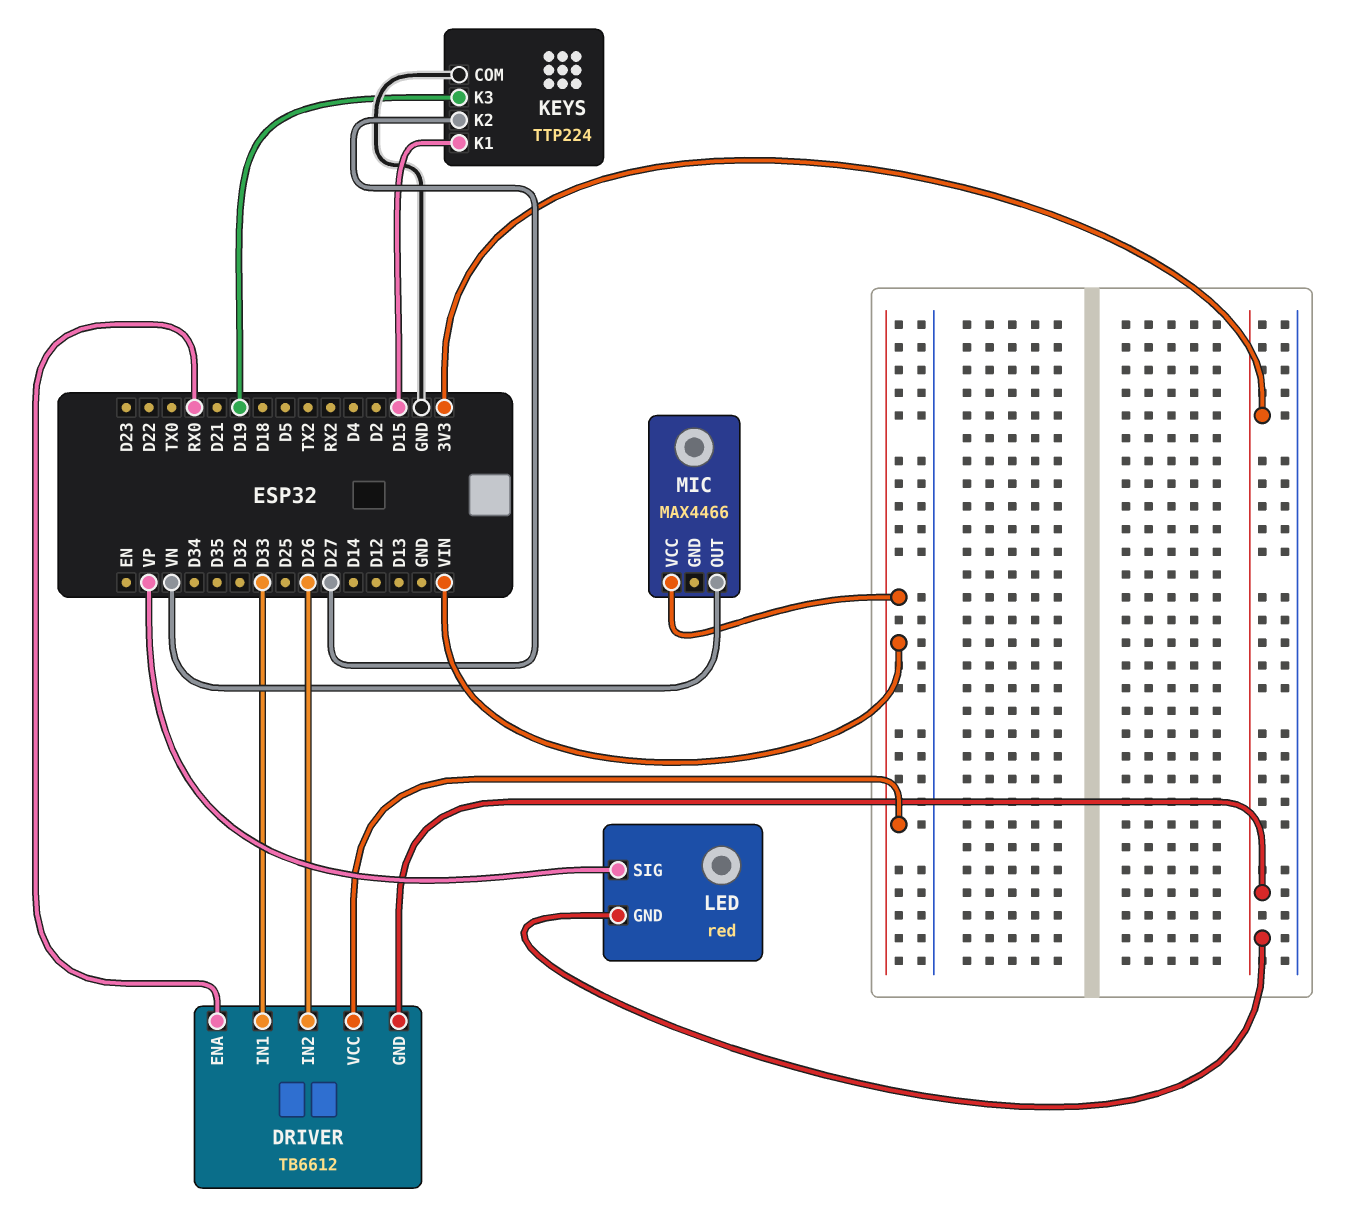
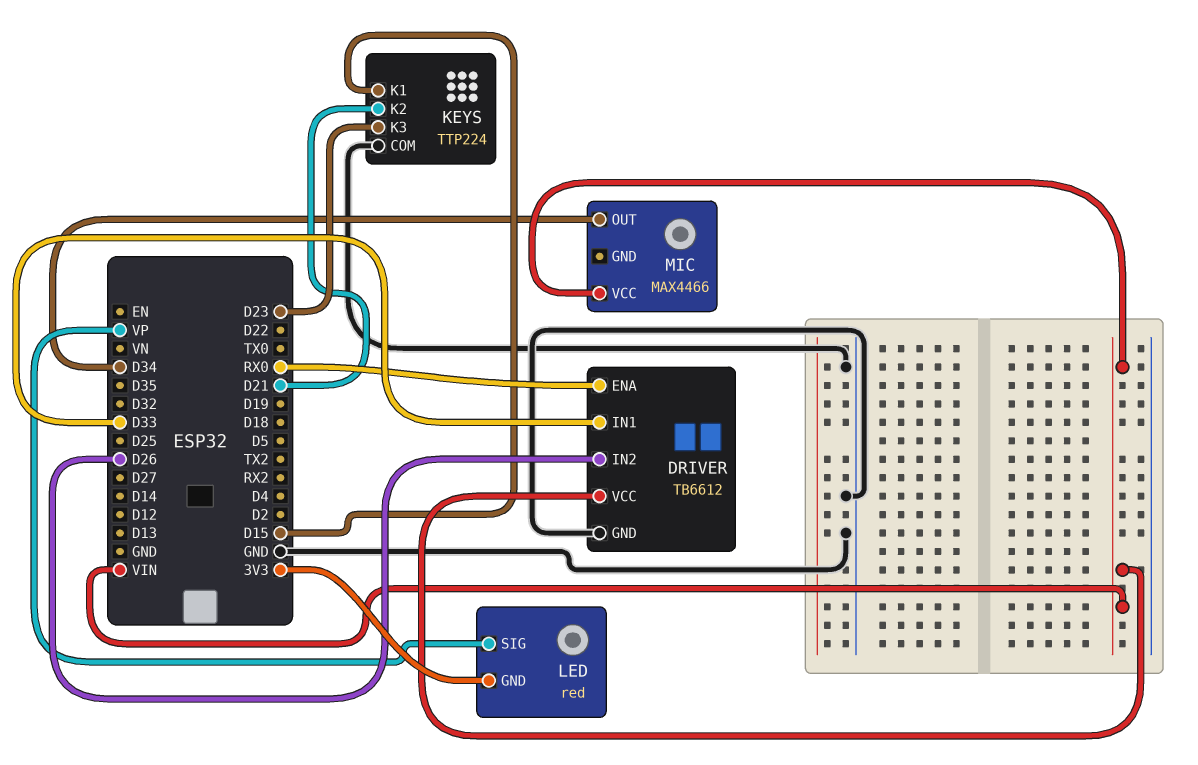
DRIVER pin GND: 3V3 -> GND
KEYS pin K2: D27 -> D21
KEYS pin K3: D19 -> D23
MIC pin OUT: VN -> D34

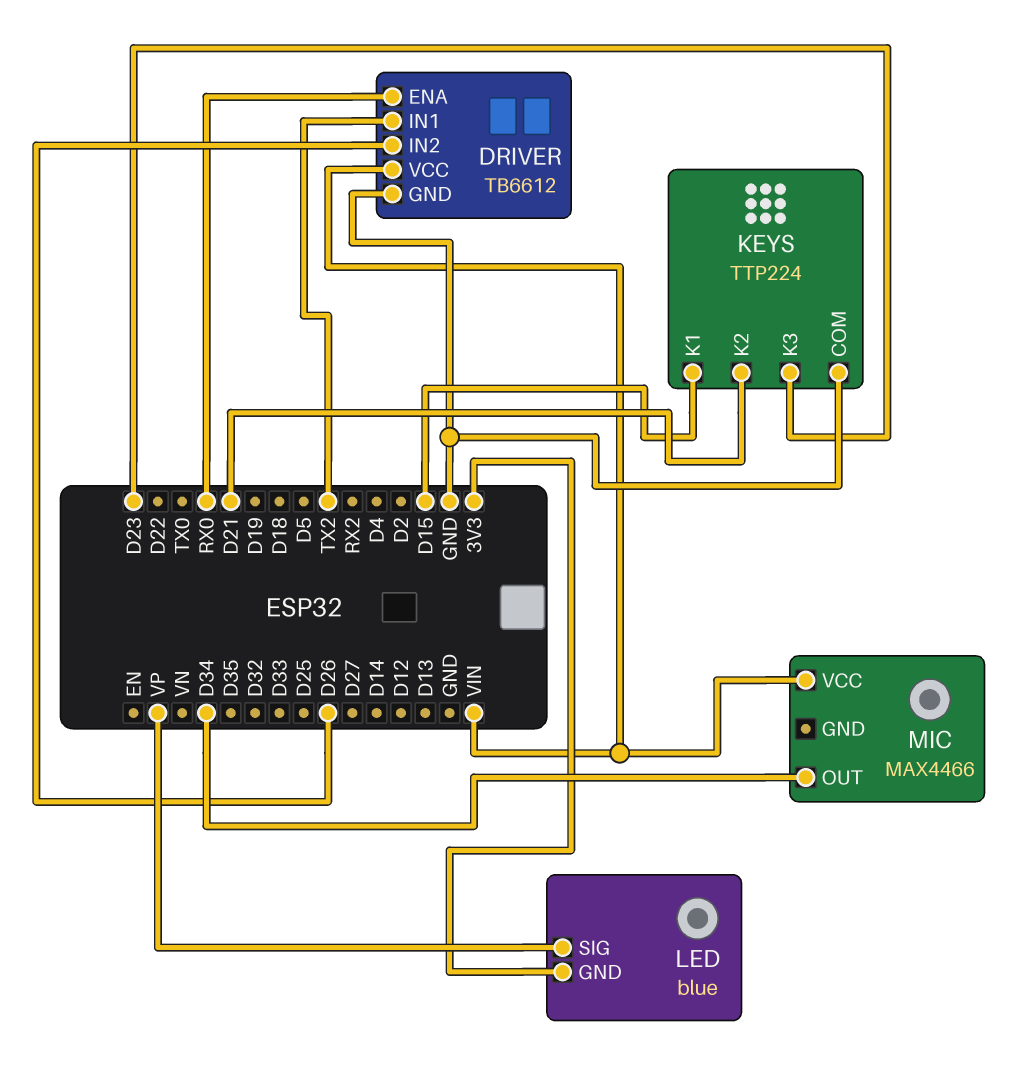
DRIVER pin IN1: D33 -> TX2
LED: red -> blue

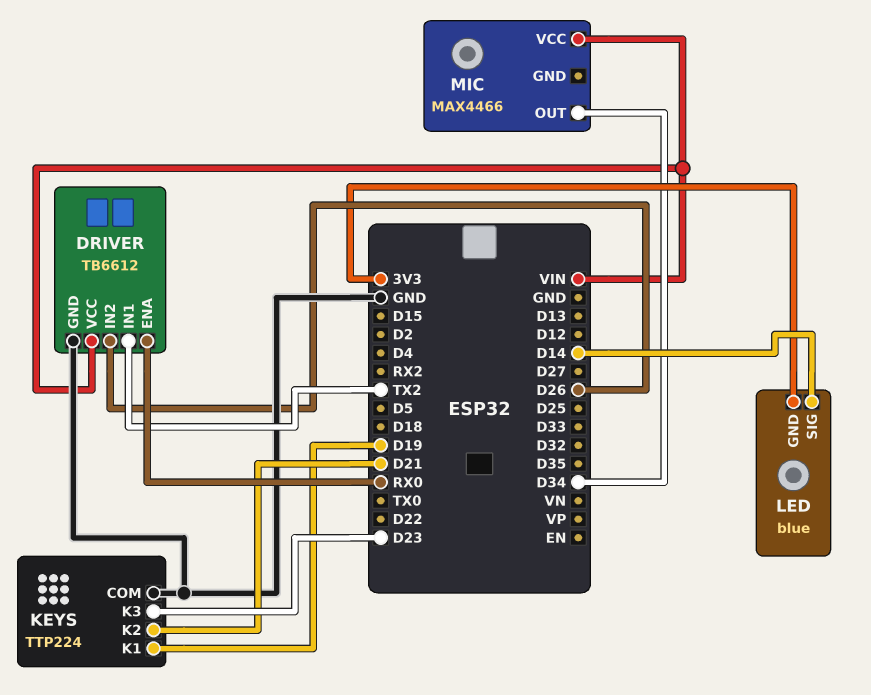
KEYS pin K1: D15 -> D19
LED pin SIG: VP -> D14

